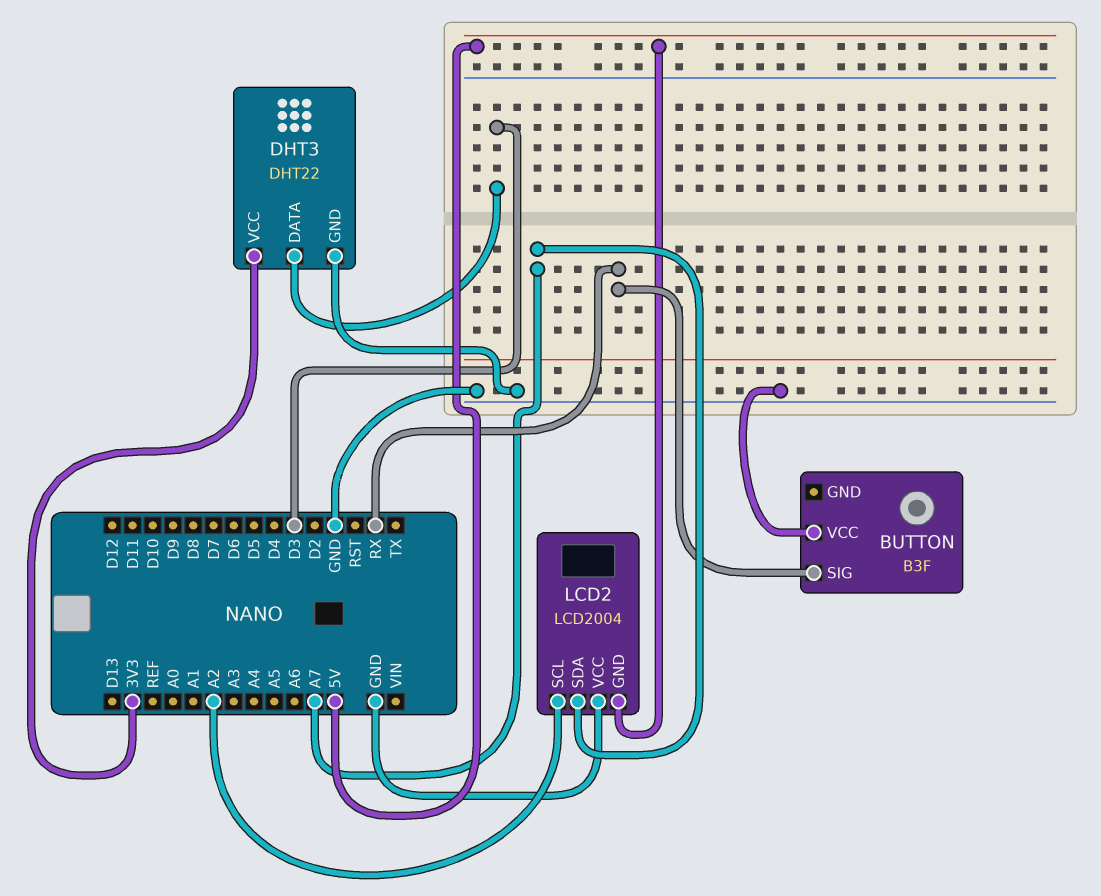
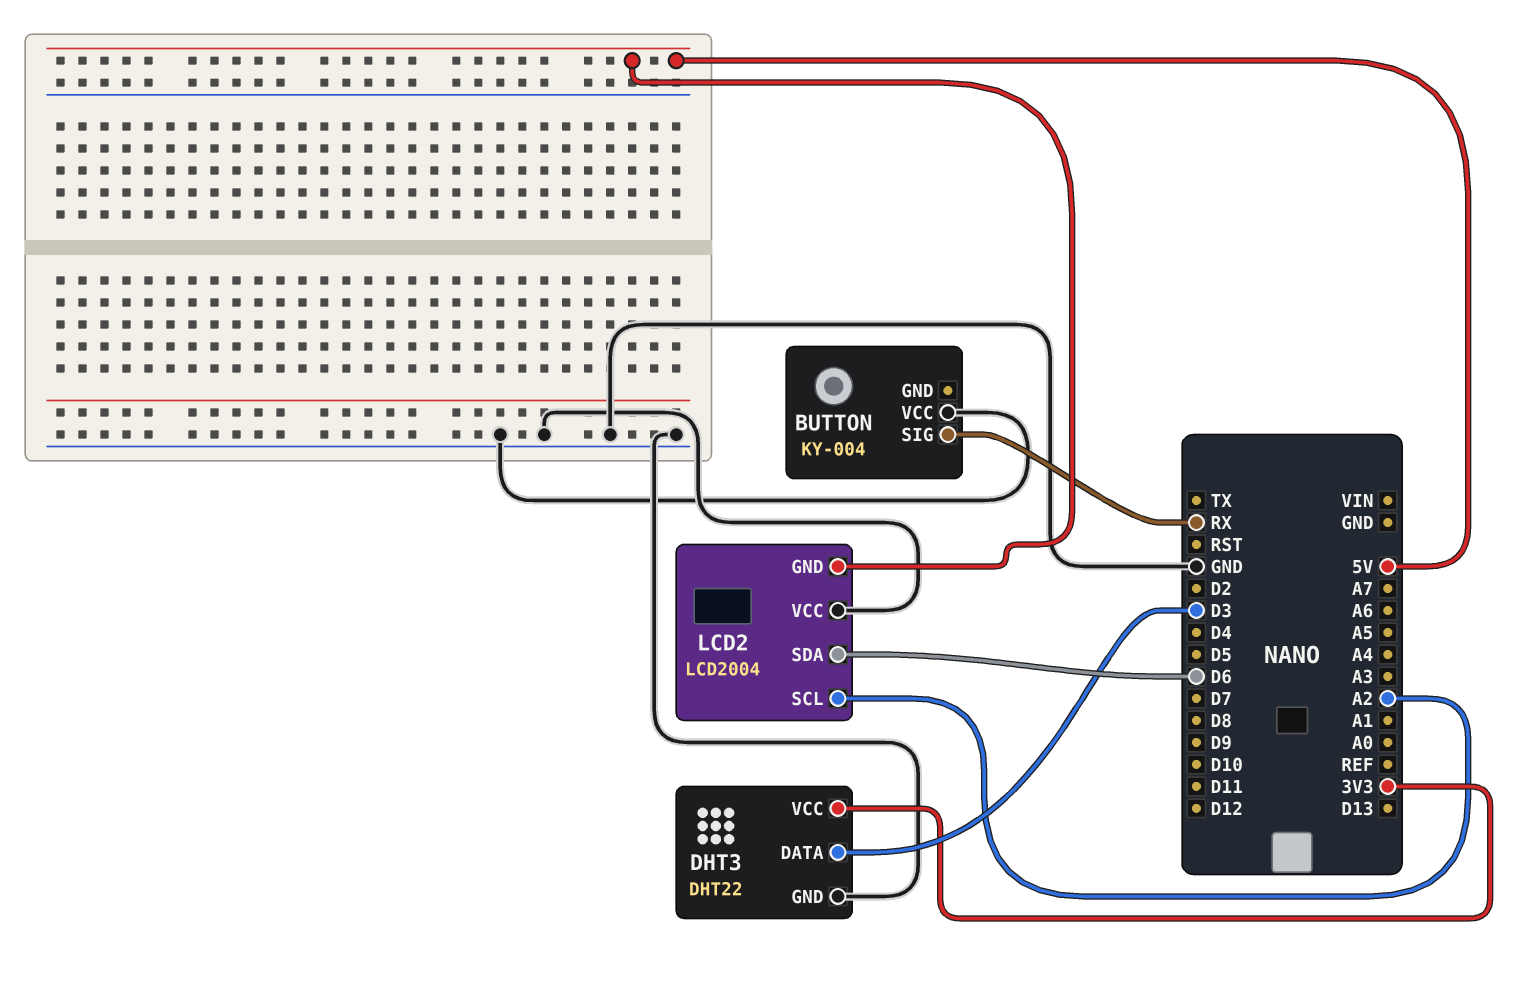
BUTTON: B3F -> KY-004
LCD2 pin SDA: A7 -> D6

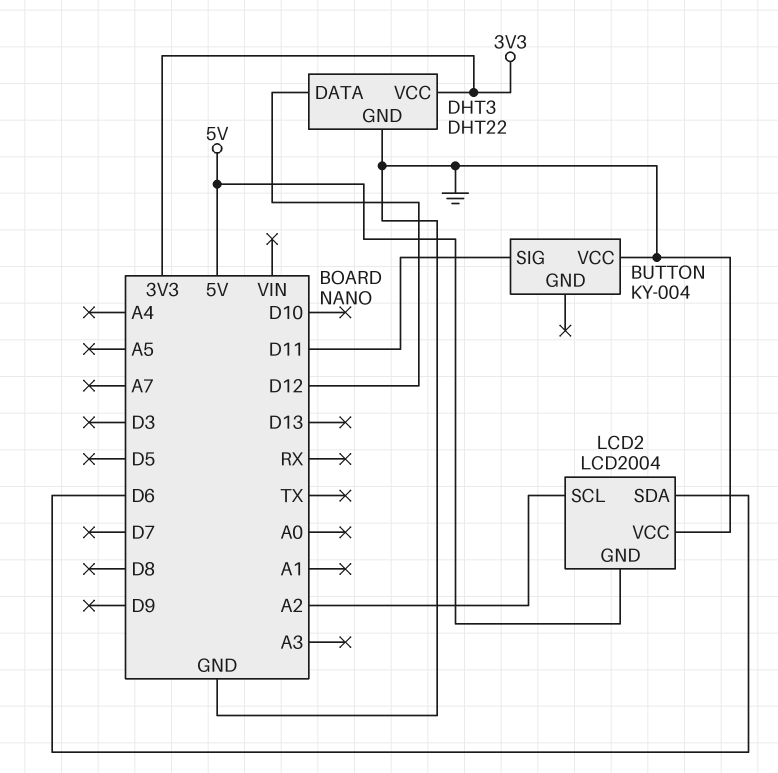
BUTTON pin SIG: RX -> D11
DHT3 pin DATA: D3 -> D12

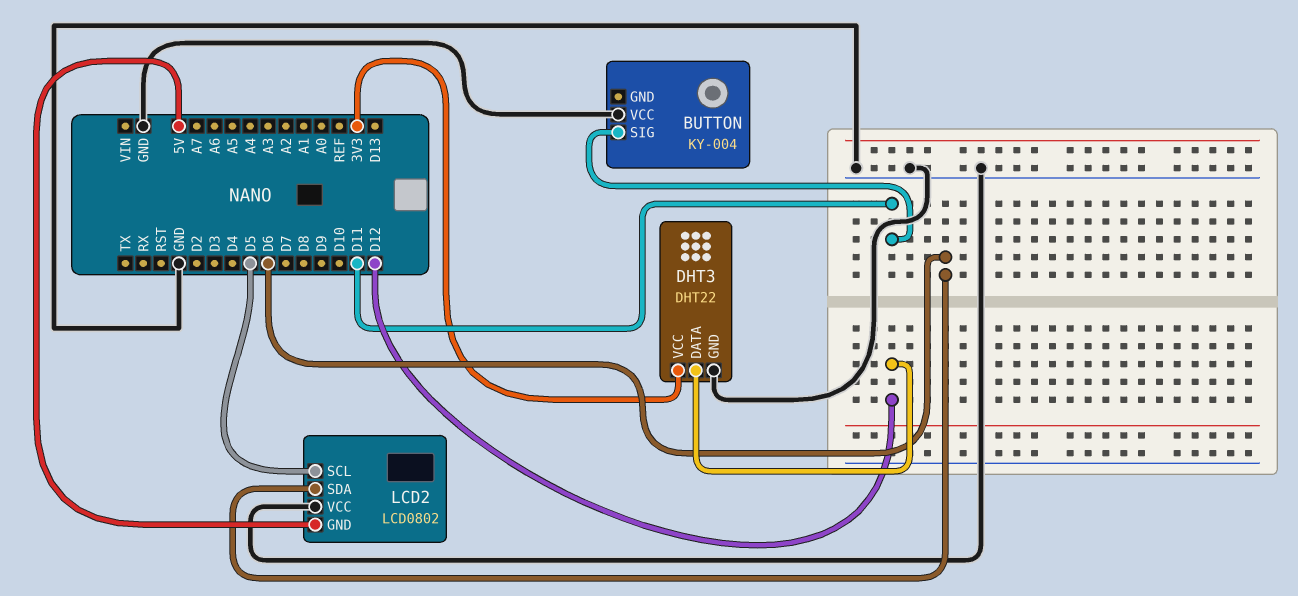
LCD2: LCD2004 -> LCD0802
LCD2 pin SCL: A2 -> D5

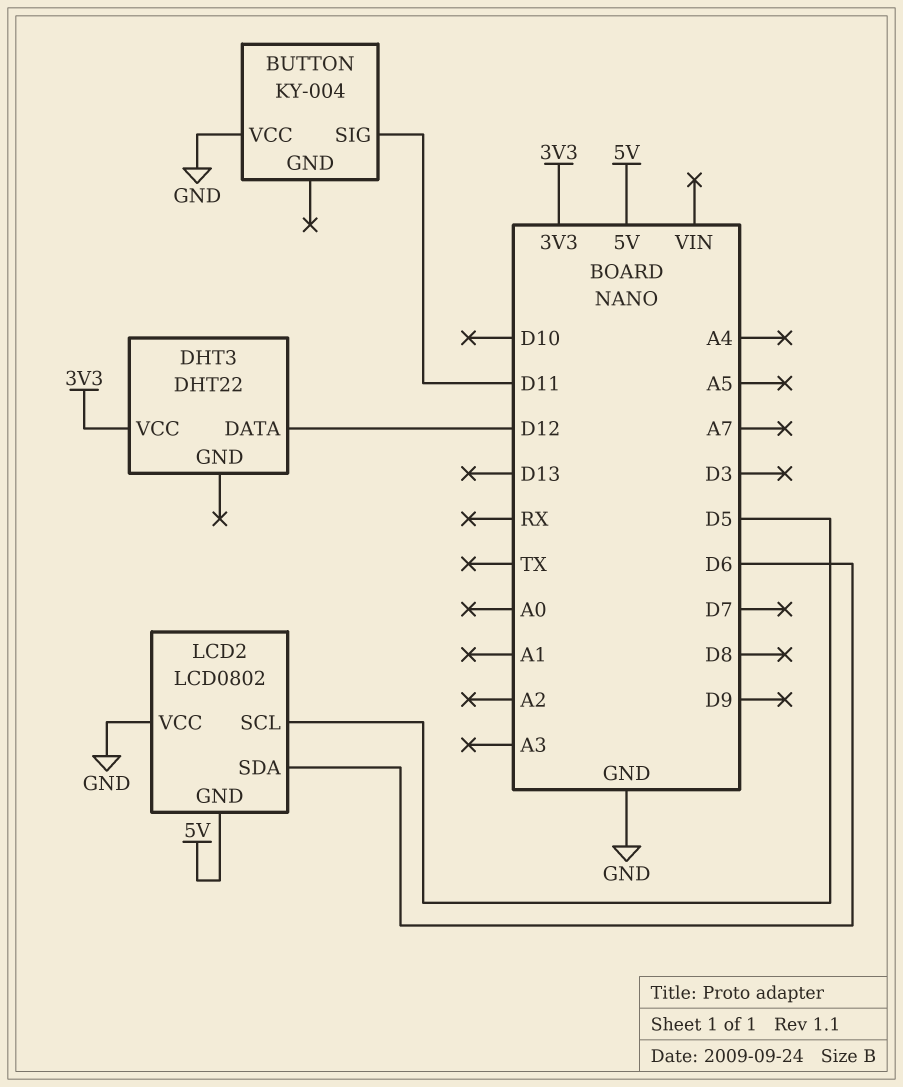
DHT3 pin GND: GND -> none

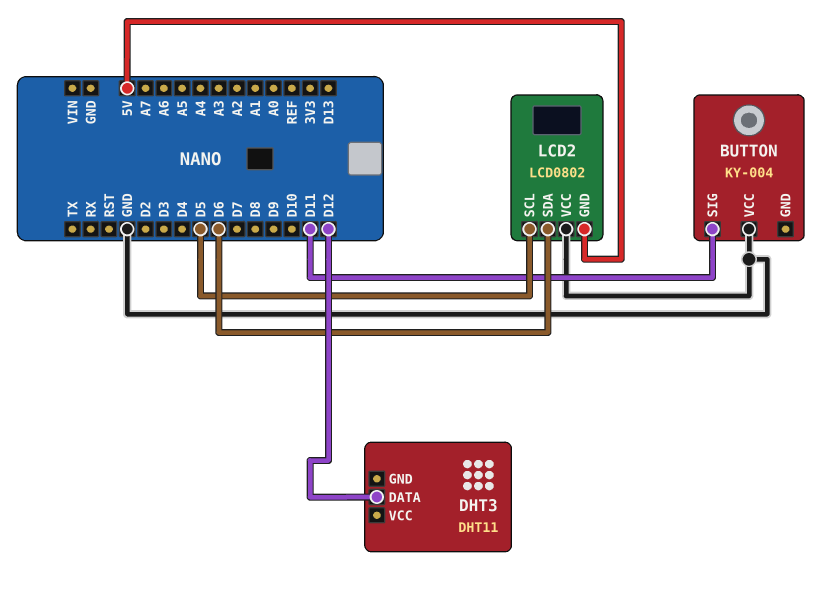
DHT3: DHT22 -> DHT11
DHT3 pin VCC: 3V3 -> none

